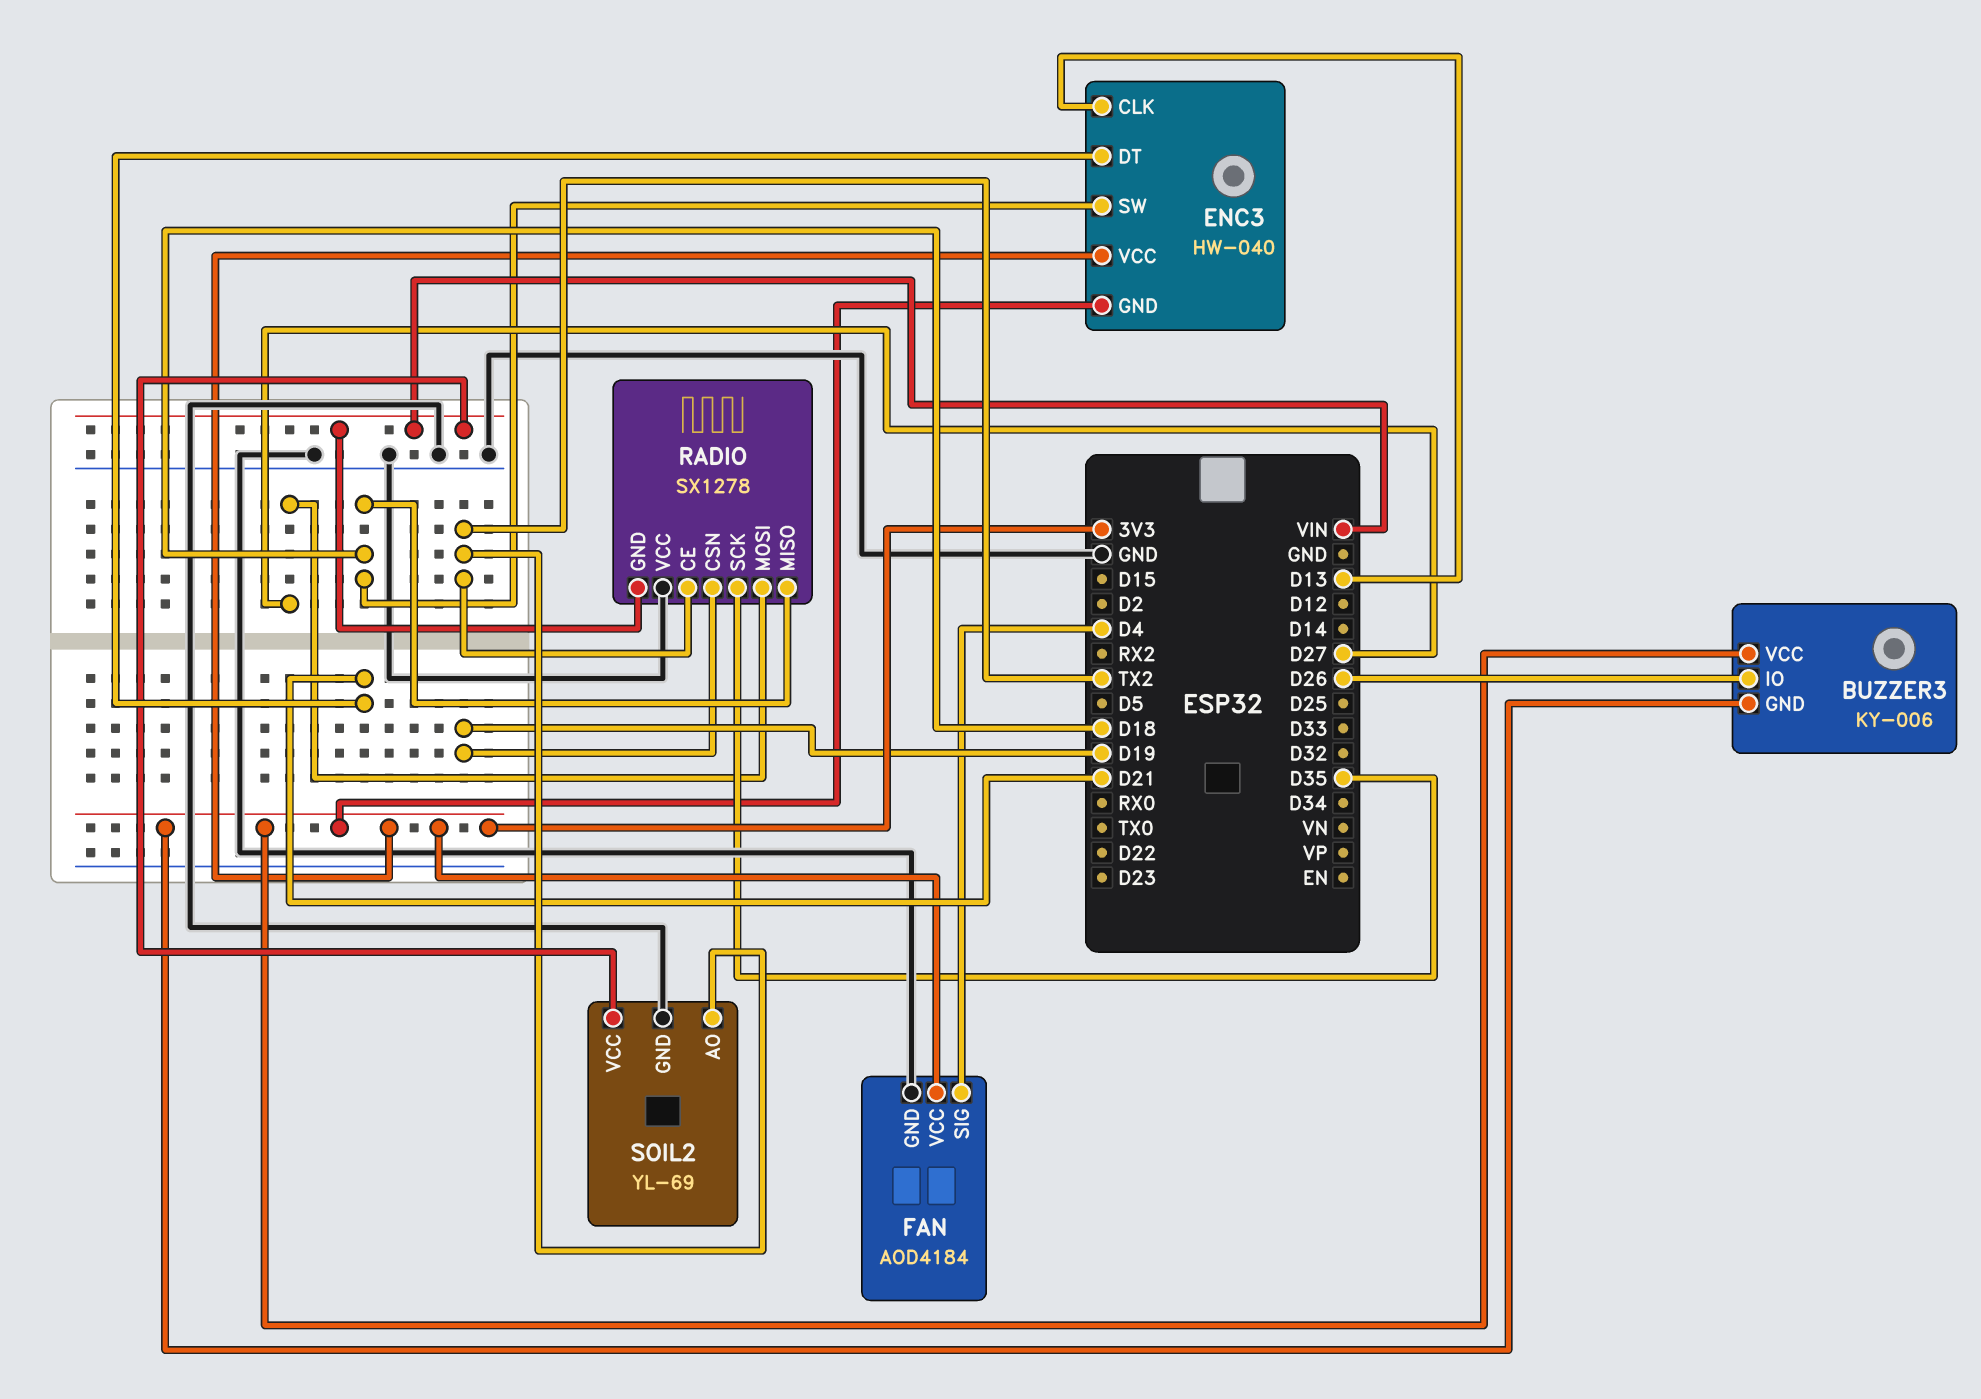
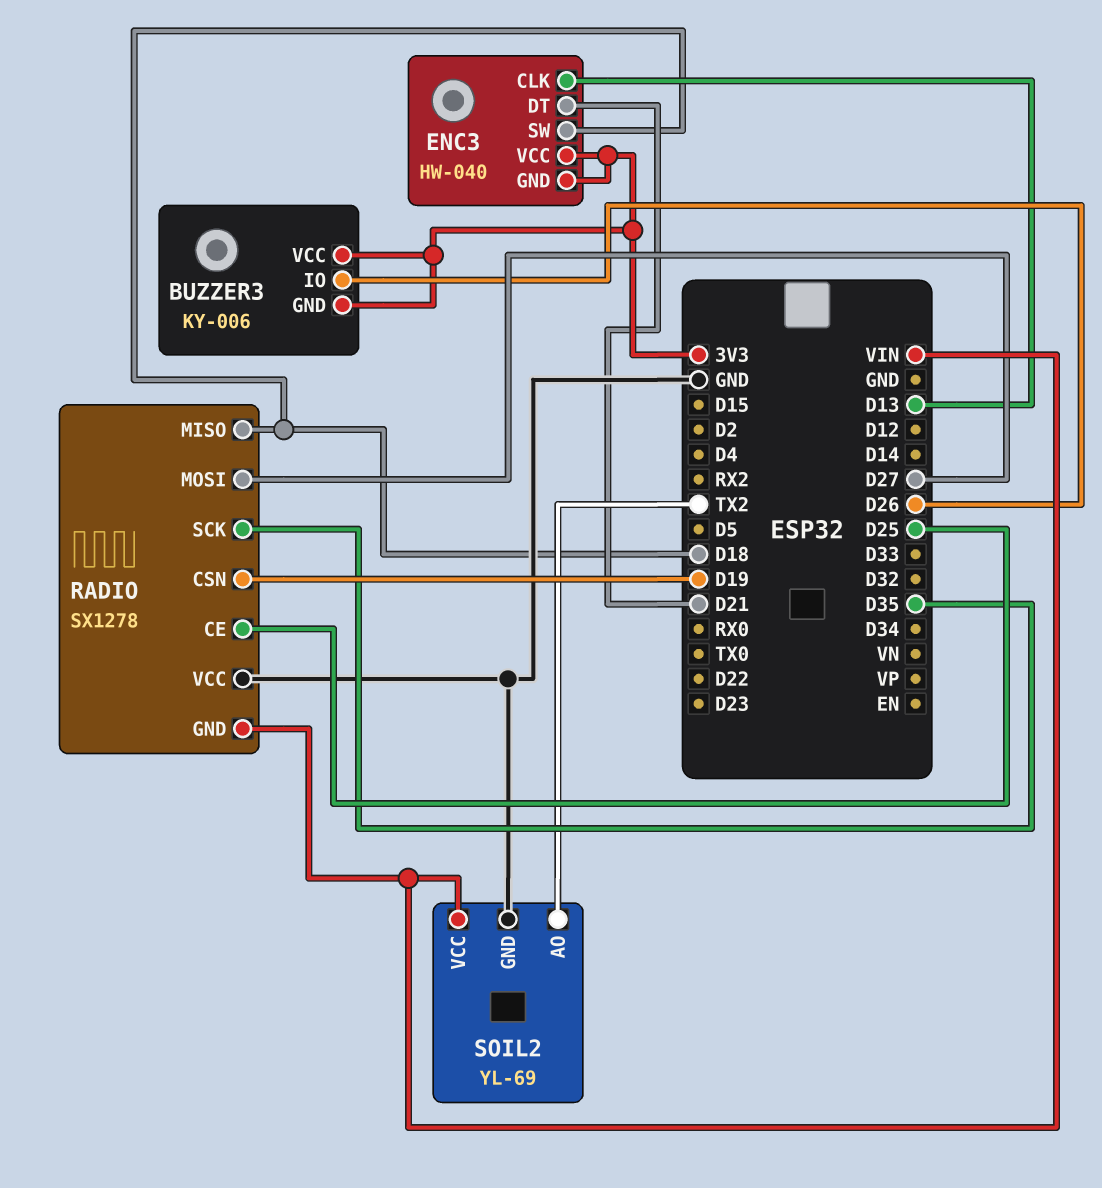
FAN: AOD4184 -> none
FAN pin GND: GND -> none
FAN pin SIG: D4 -> none
FAN pin VCC: 3V3 -> none
RADIO pin CE: TX2 -> D25

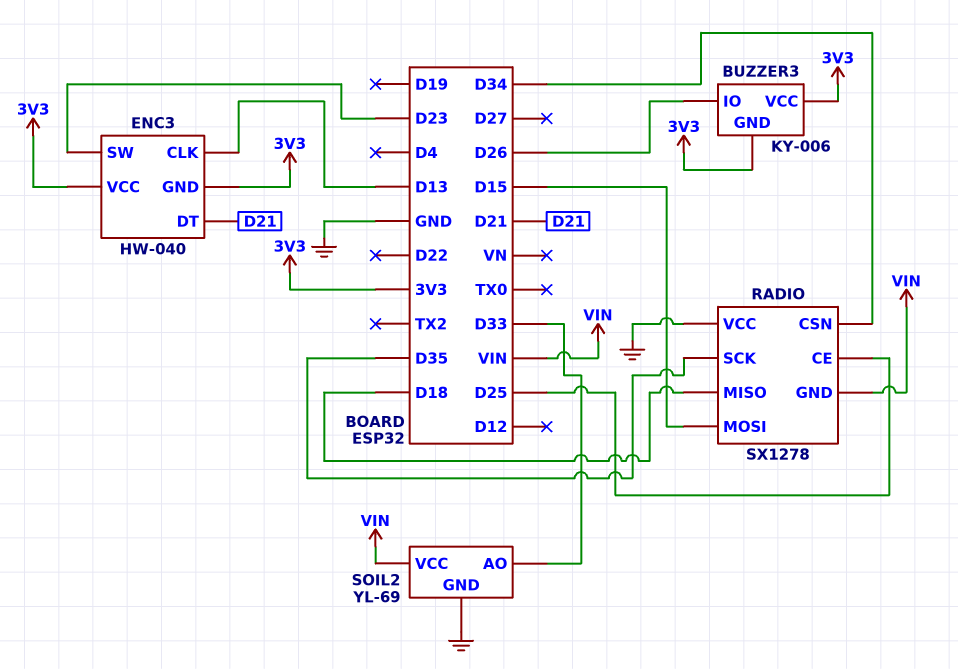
ENC3 pin SW: D18 -> D23
RADIO pin CSN: D19 -> D34
RADIO pin MOSI: D27 -> D15
SOIL2 pin AO: TX2 -> D33

